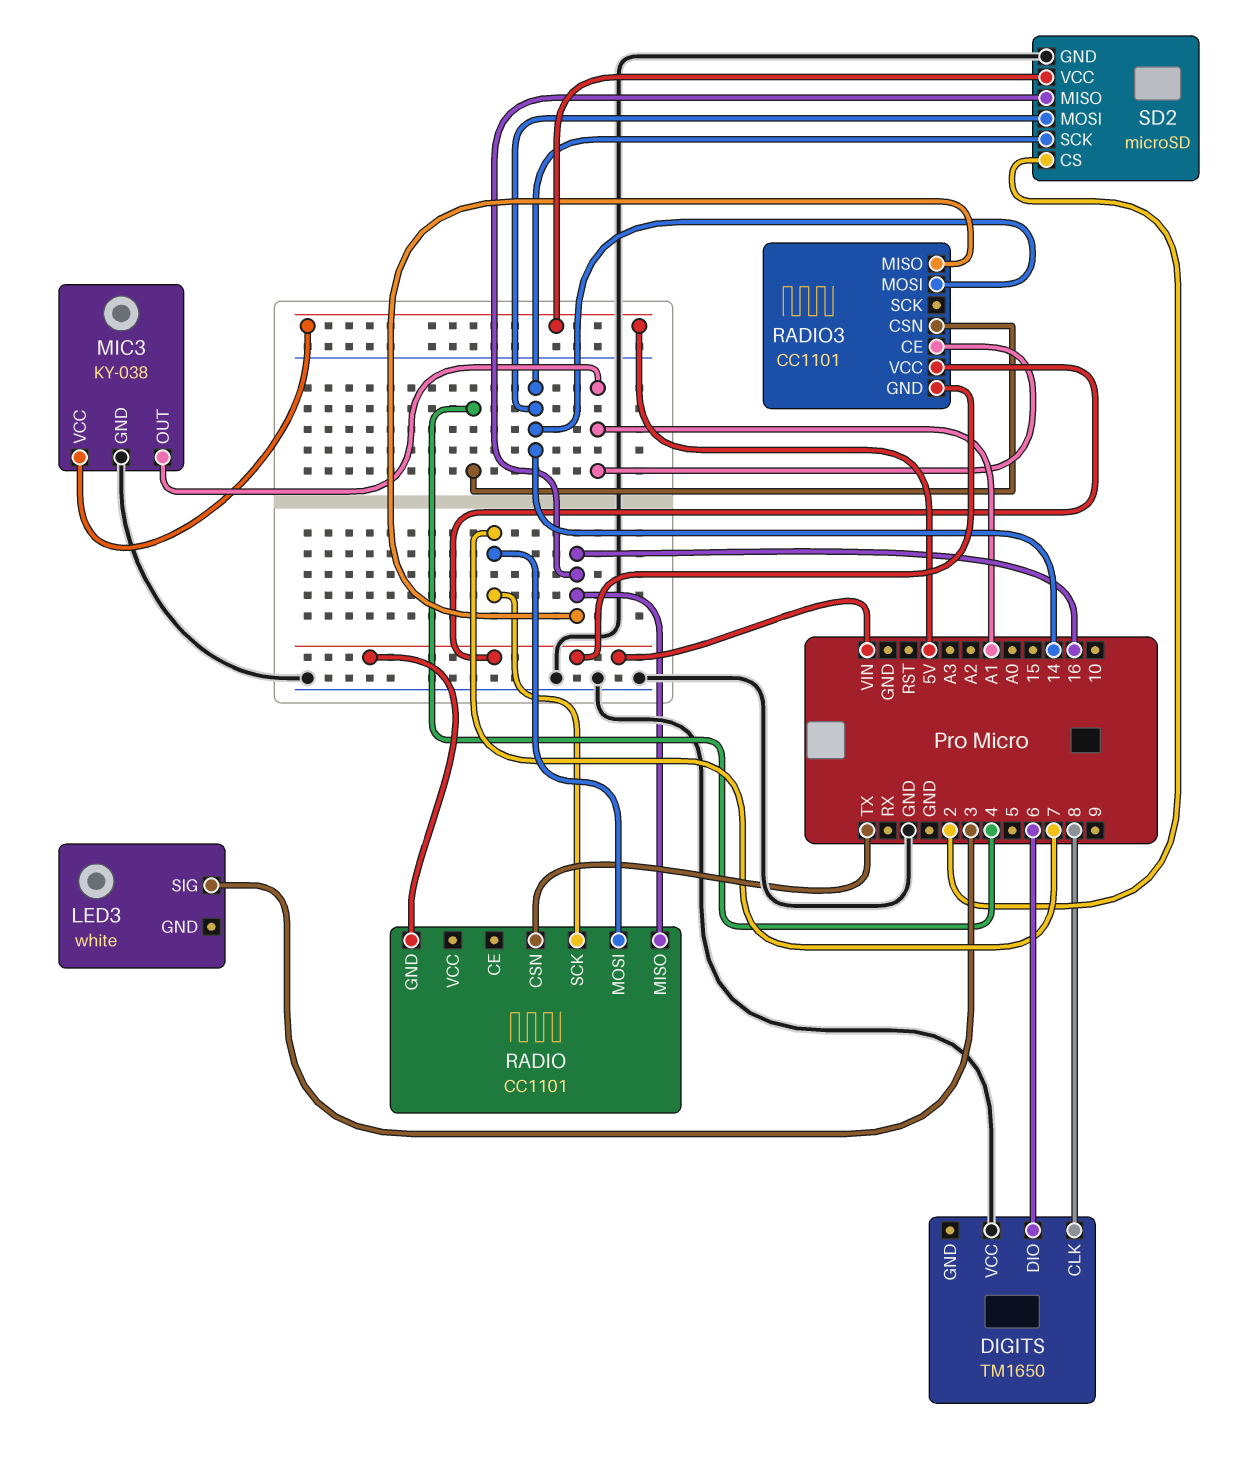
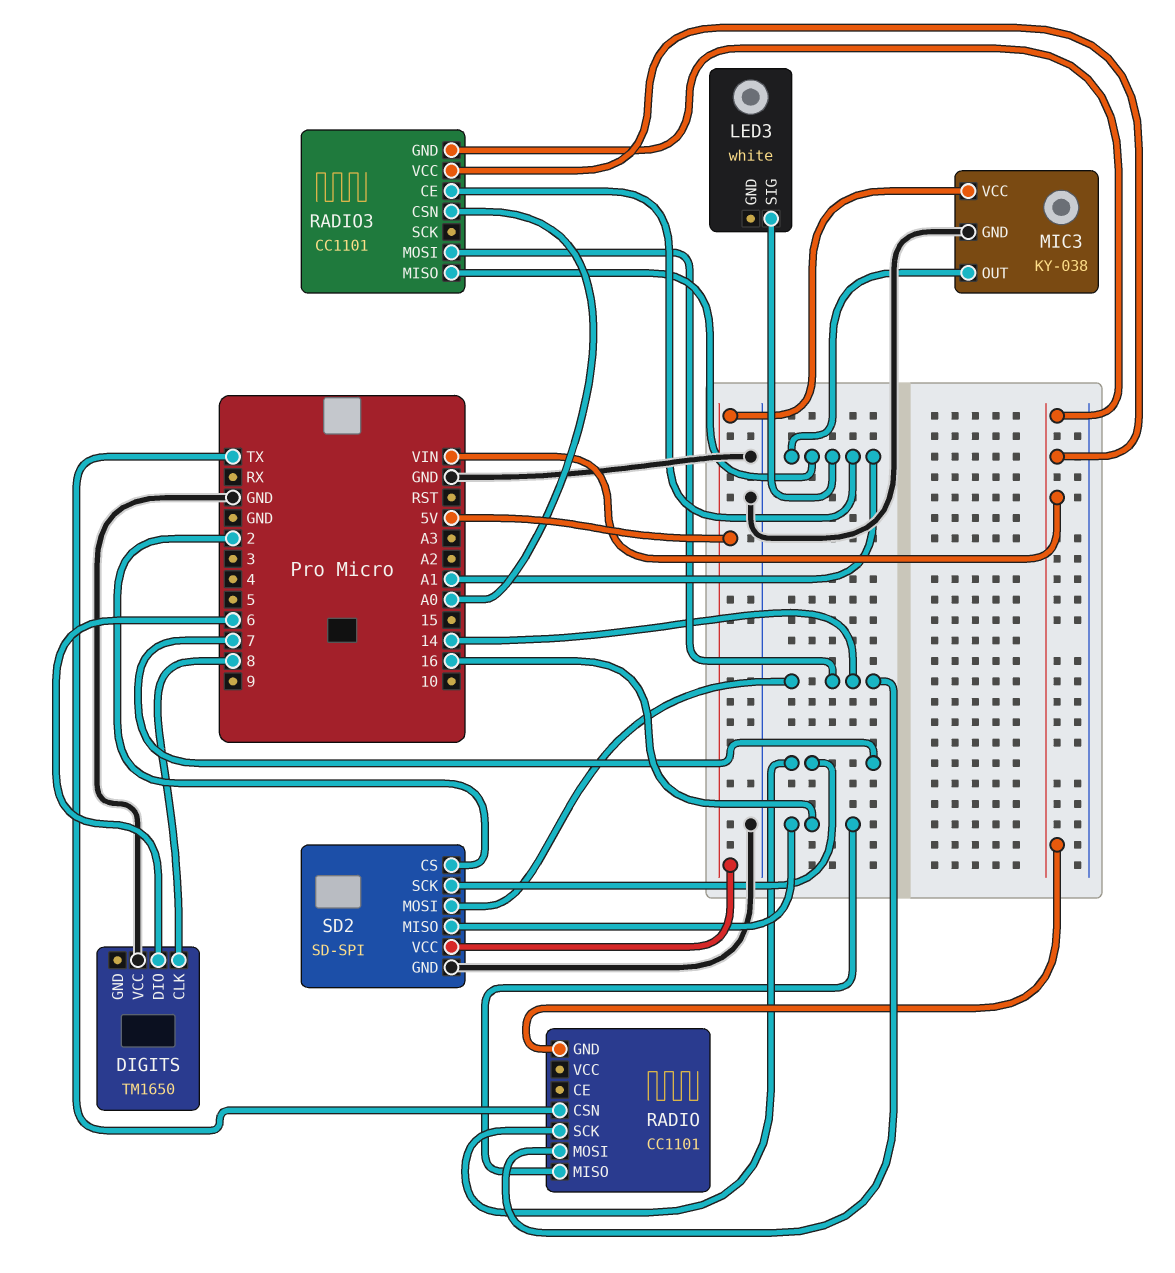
LED3 pin SIG: 3 -> A1
RADIO pin MOSI: 7 -> 14
RADIO3 pin CSN: 4 -> A0
RADIO3 pin MISO: 16 -> A1
SD2: microSD -> SD-SPI
SD2 pin SCK: 14 -> 7

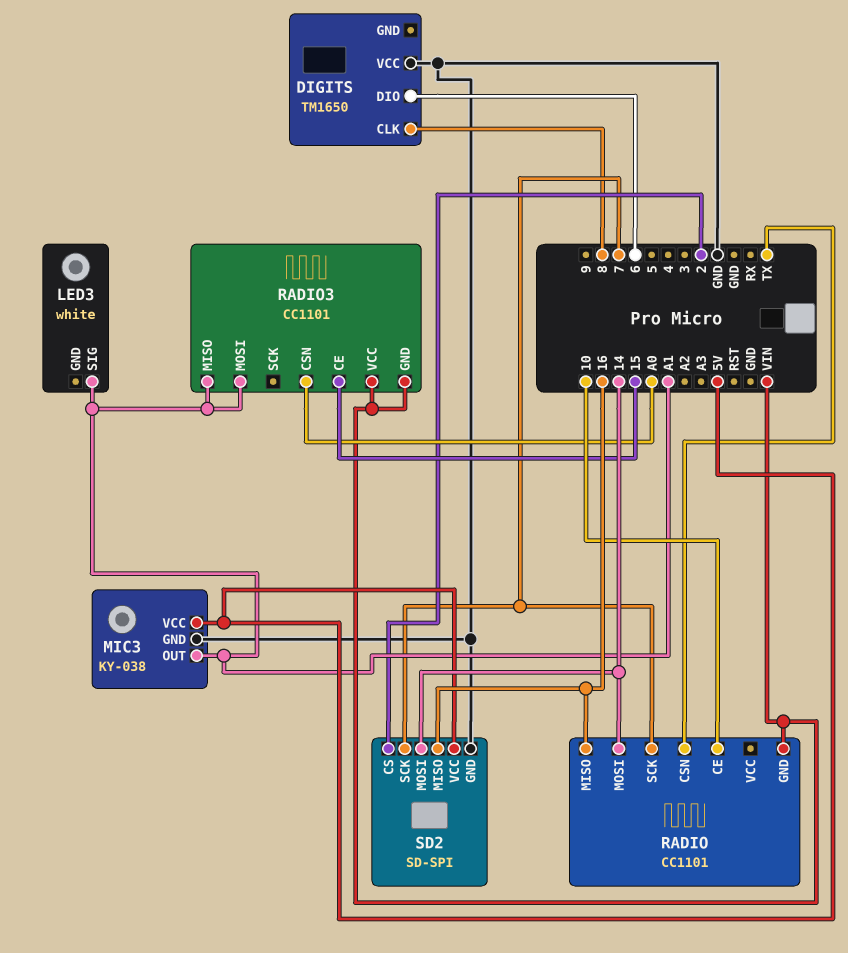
RADIO pin CE: none -> 10
RADIO3 pin CE: A1 -> 15
RADIO3 pin MOSI: 14 -> A1

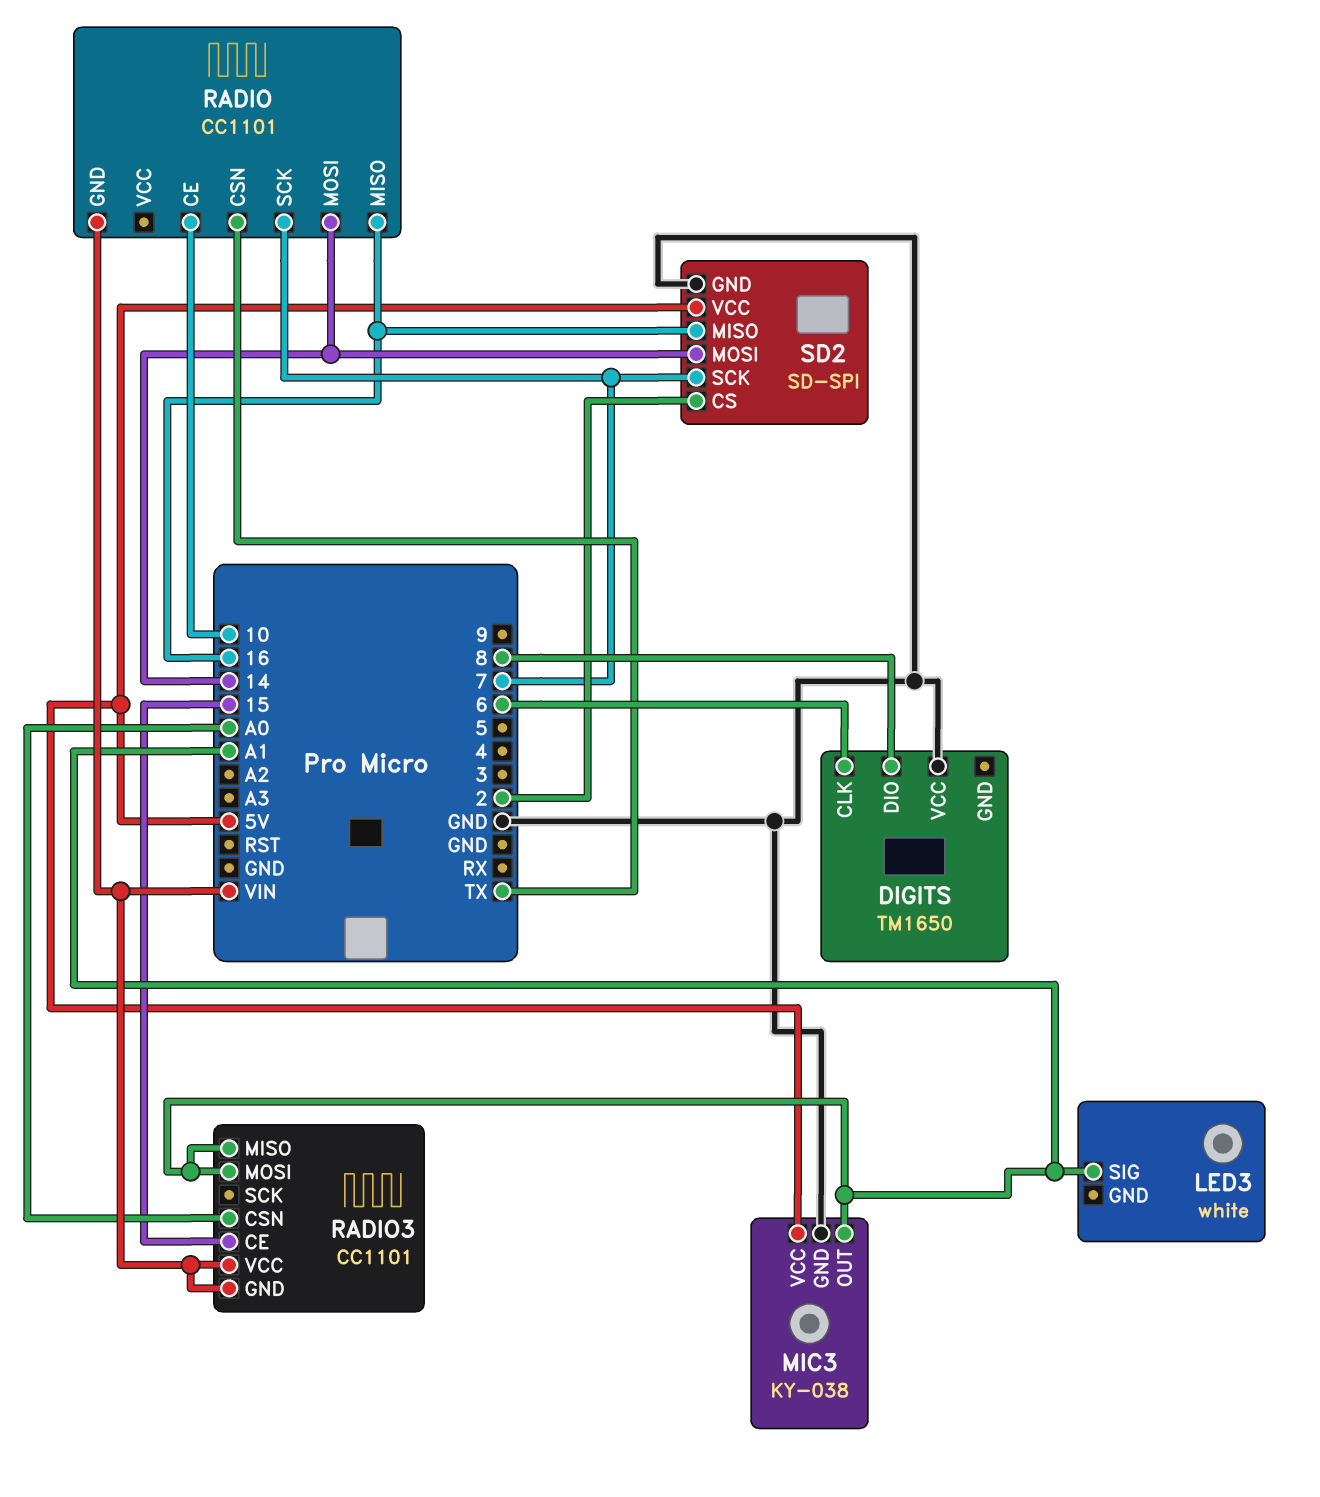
DIGITS pin CLK: 8 -> 6
DIGITS pin DIO: 6 -> 8

